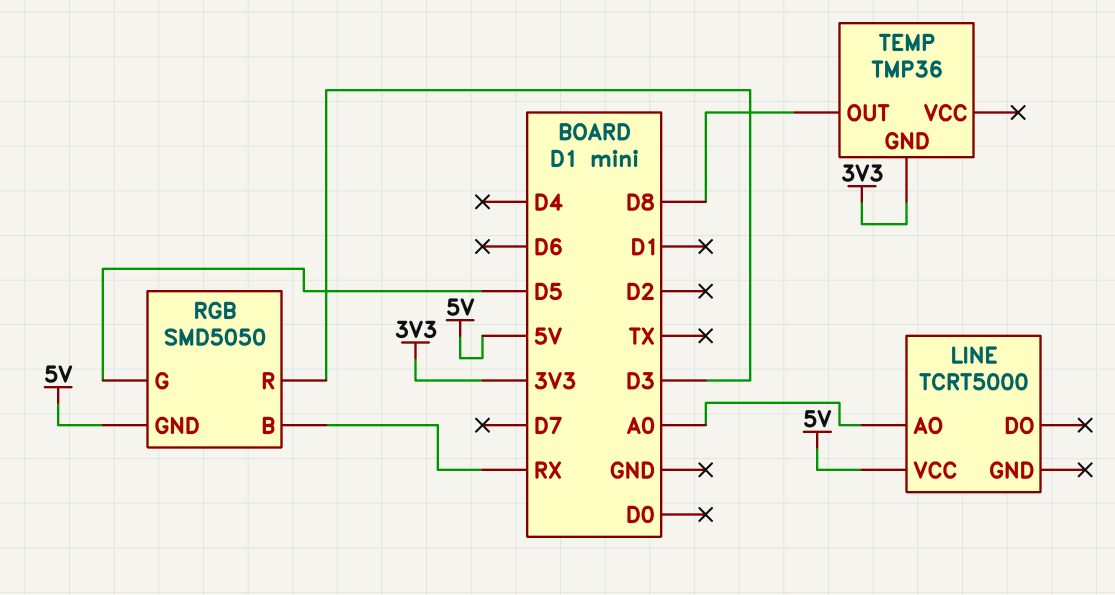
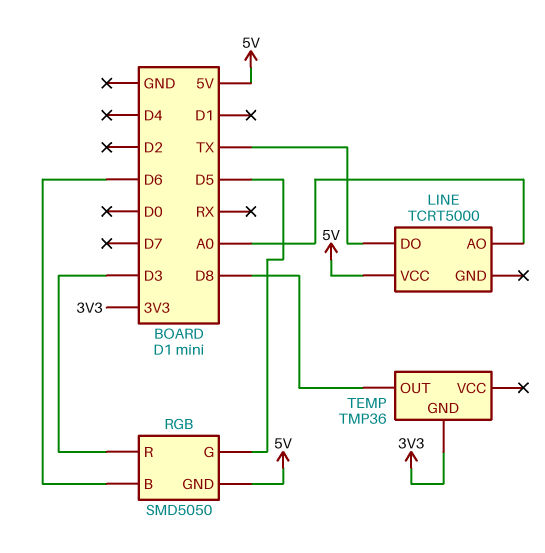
LINE pin DO: none -> TX
RGB pin B: RX -> D6

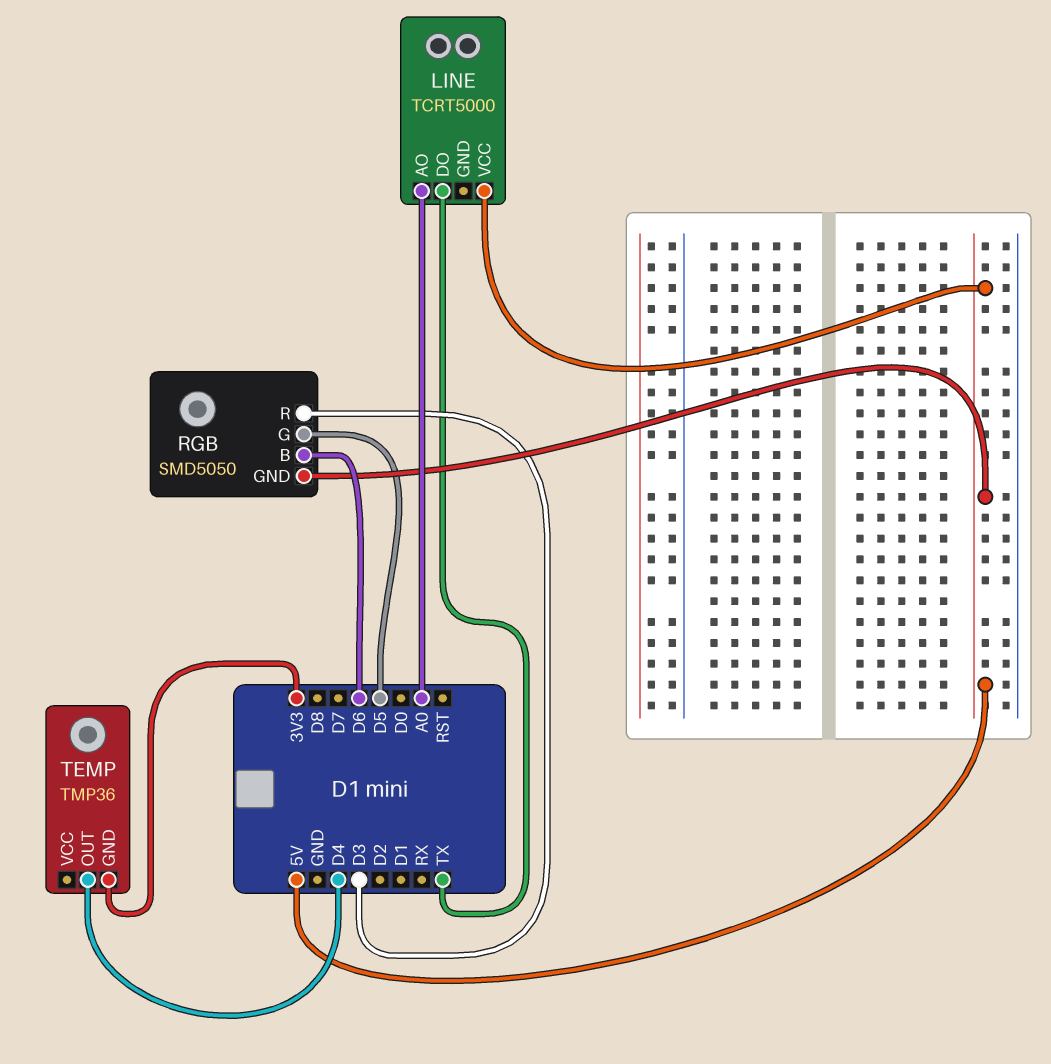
TEMP pin OUT: D8 -> D4

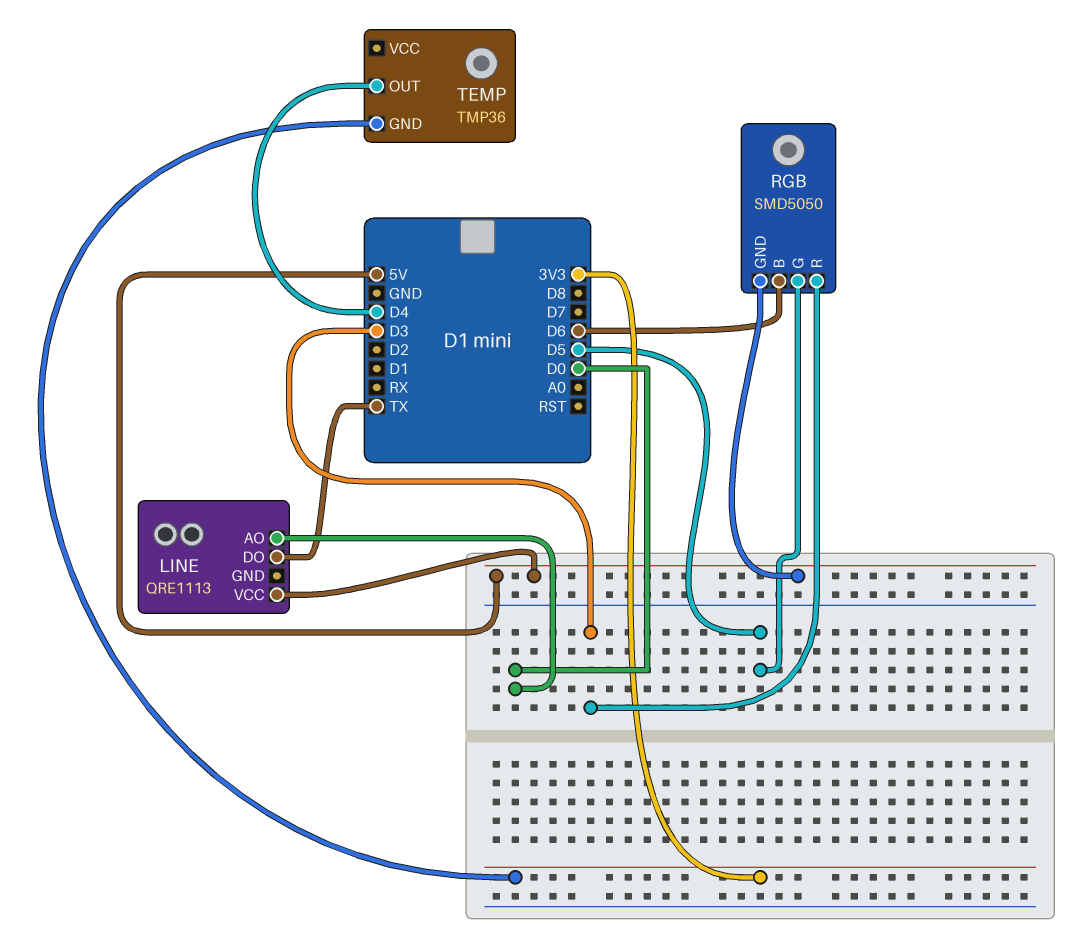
LINE: TCRT5000 -> QRE1113
LINE pin AO: A0 -> D0

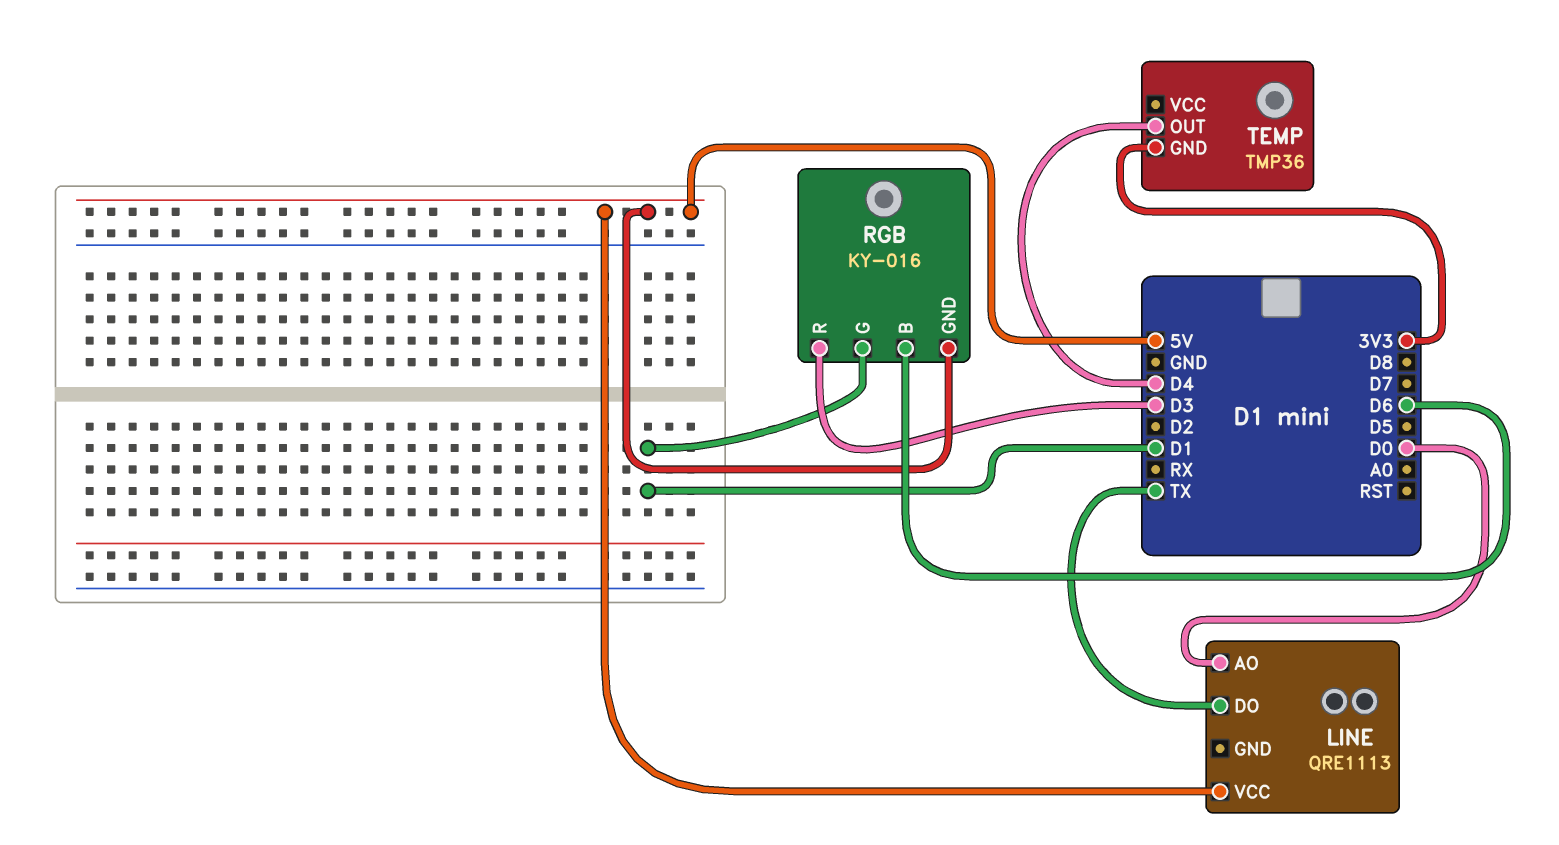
RGB: SMD5050 -> KY-016
RGB pin G: D5 -> D1

